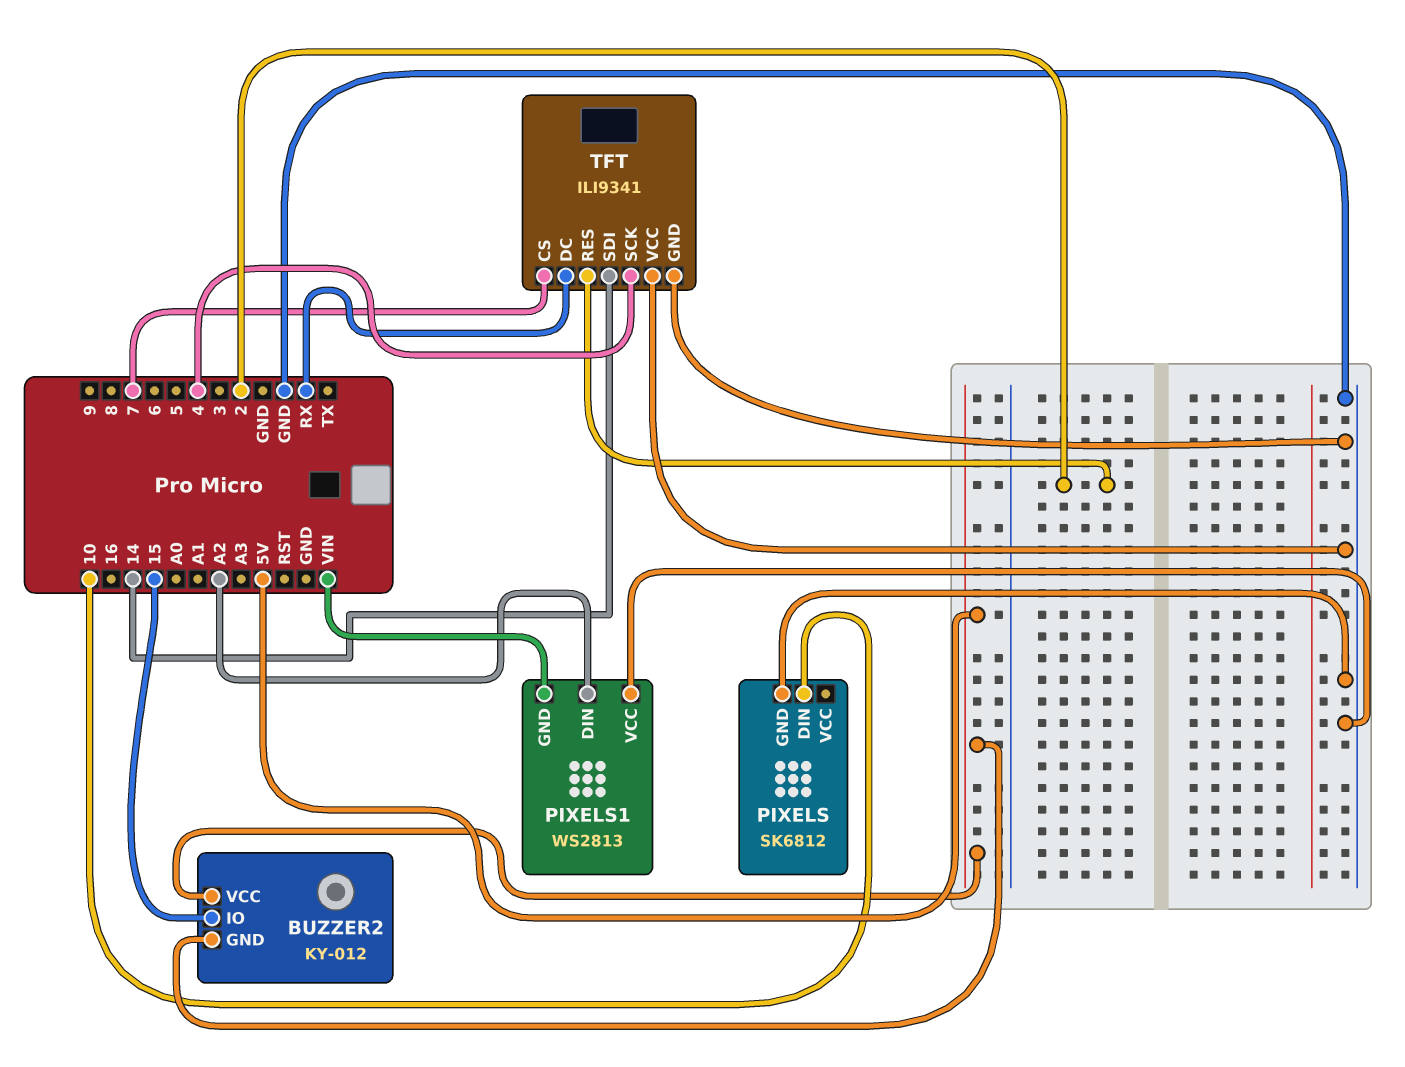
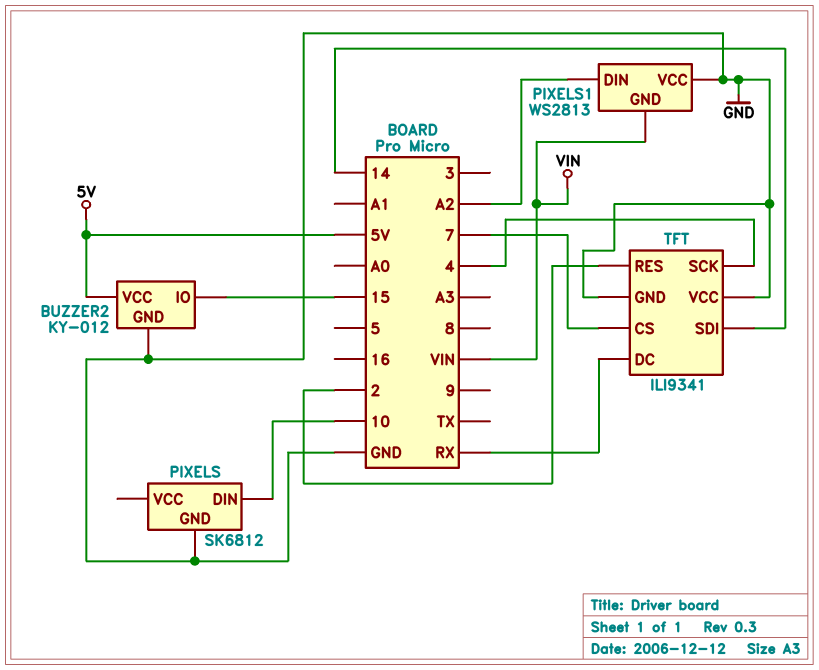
BUZZER2 pin GND: 5V -> GND

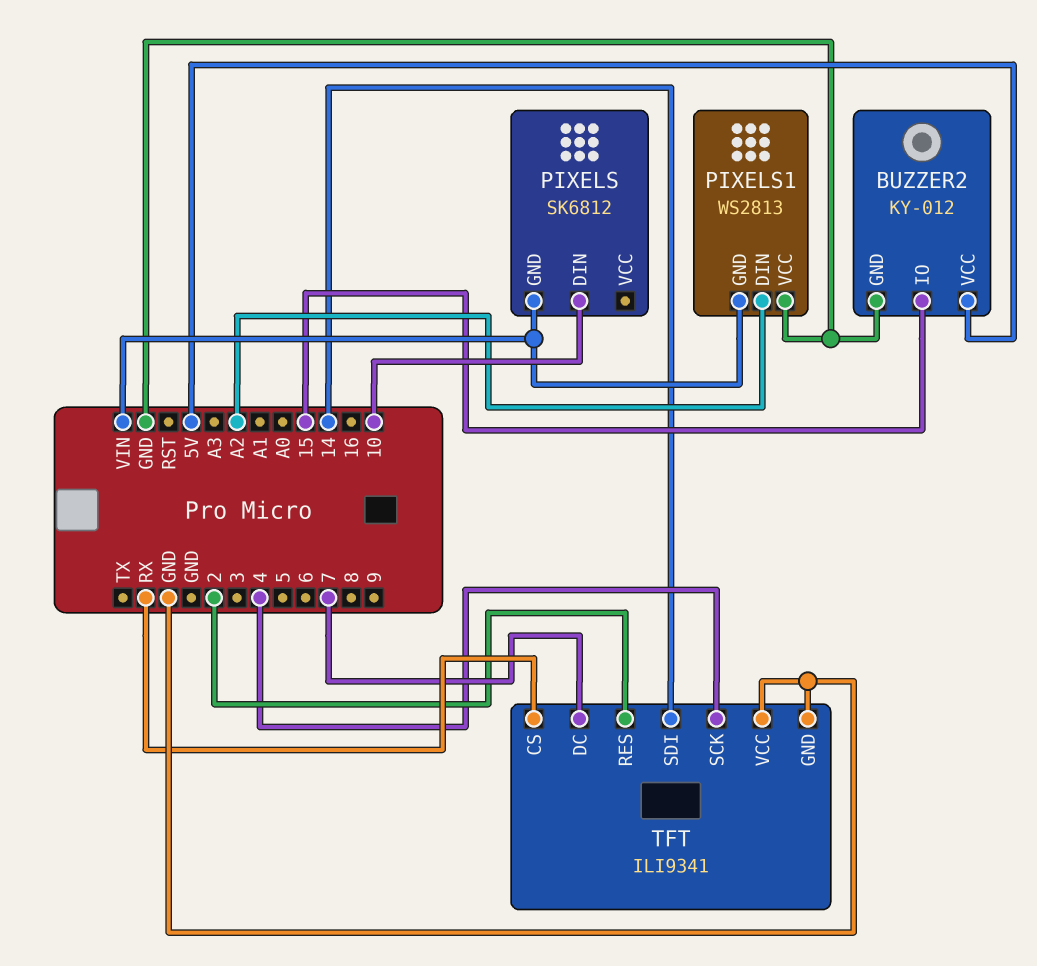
PIXELS pin GND: GND -> VIN
TFT pin CS: 7 -> RX
TFT pin DC: RX -> 7

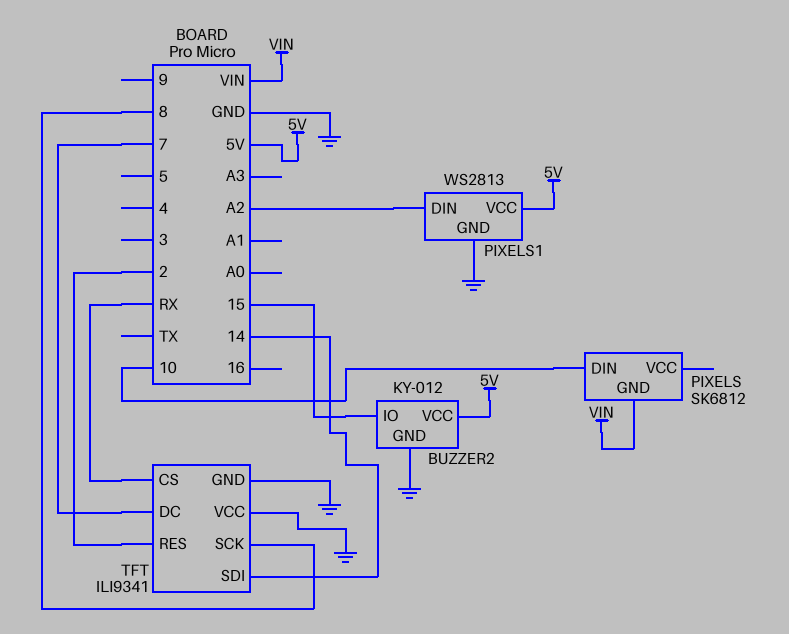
PIXELS1 pin GND: VIN -> GND
PIXELS1 pin VCC: GND -> 5V
TFT pin SCK: 4 -> 8

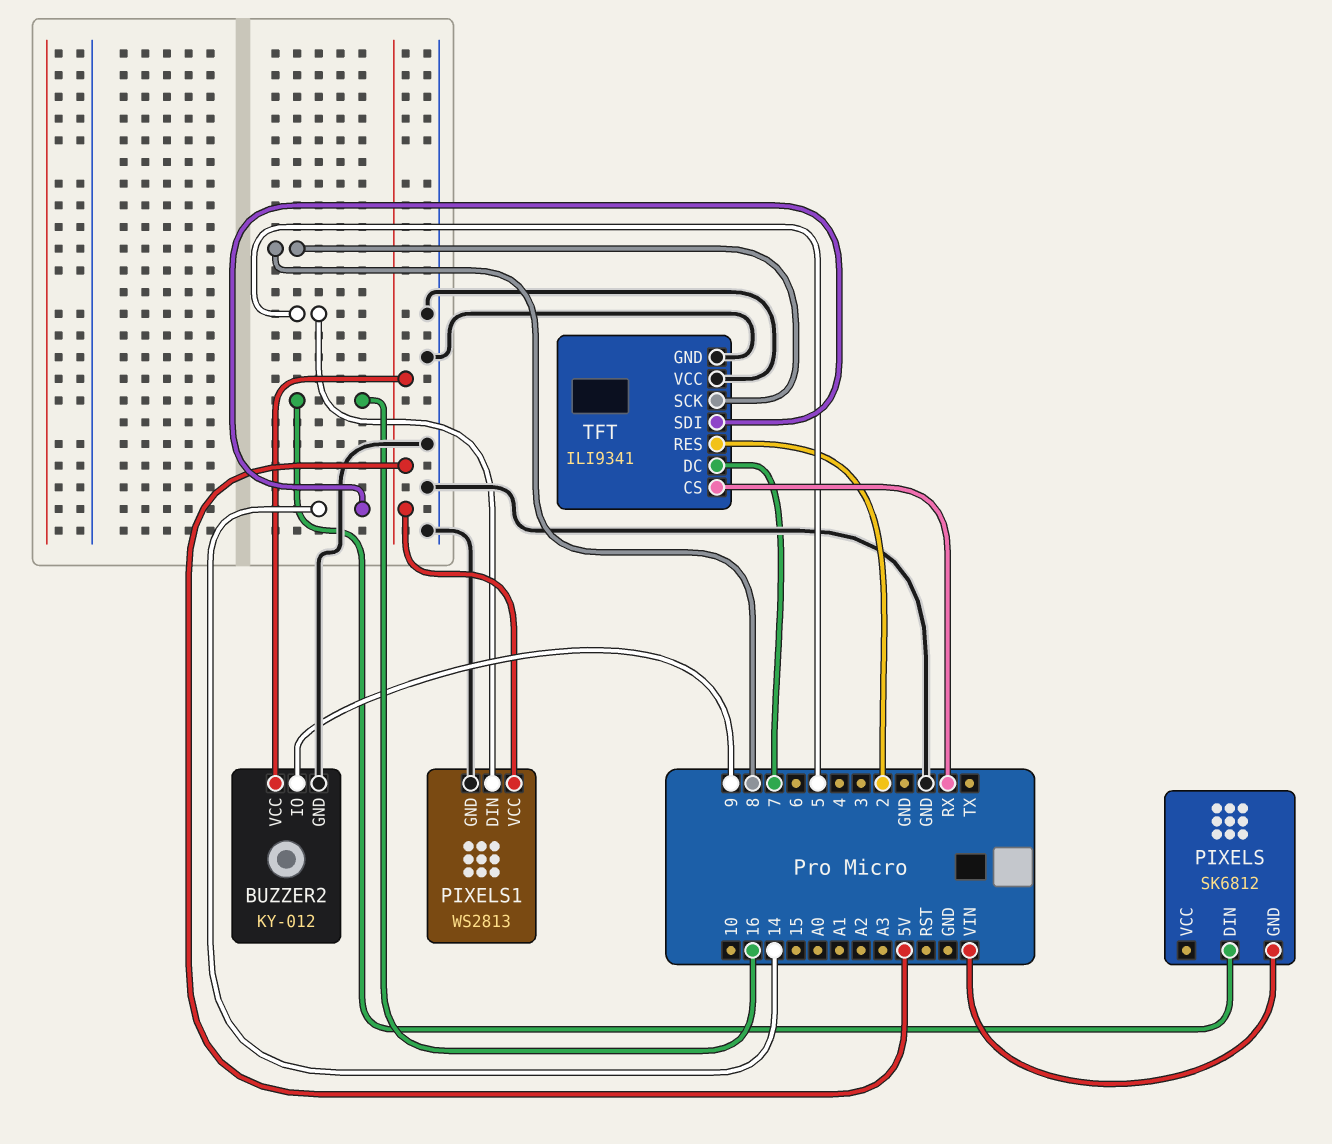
BUZZER2 pin IO: 15 -> 9
PIXELS pin DIN: 10 -> 16
PIXELS1 pin DIN: A2 -> 5

